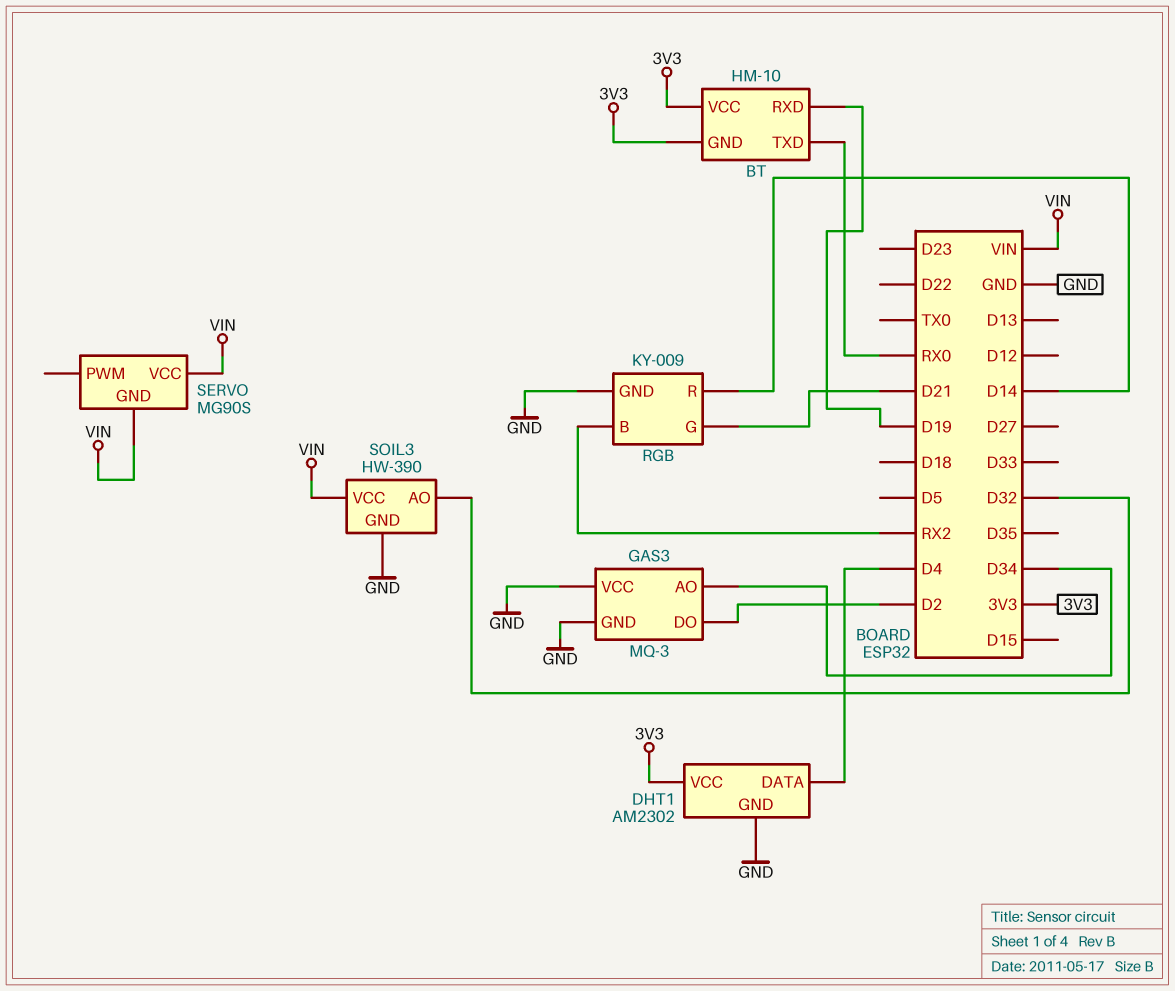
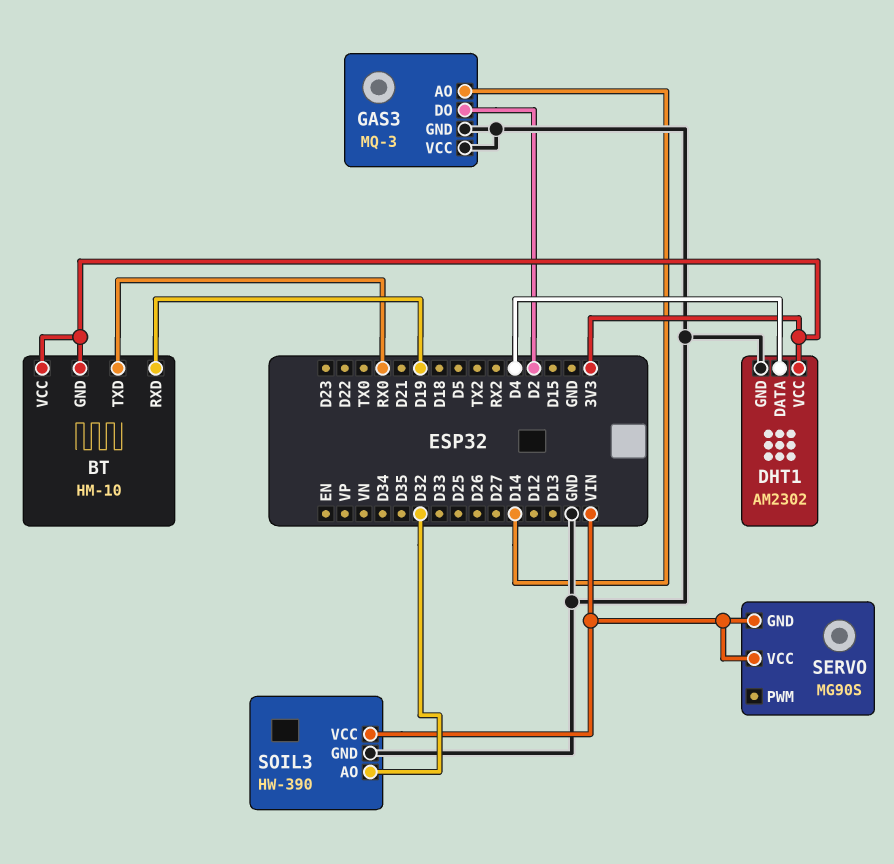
GAS3 pin AO: D34 -> D14
RGB: KY-009 -> none
RGB pin B: RX2 -> none
RGB pin G: D21 -> none
RGB pin GND: GND -> none
RGB pin R: D14 -> none

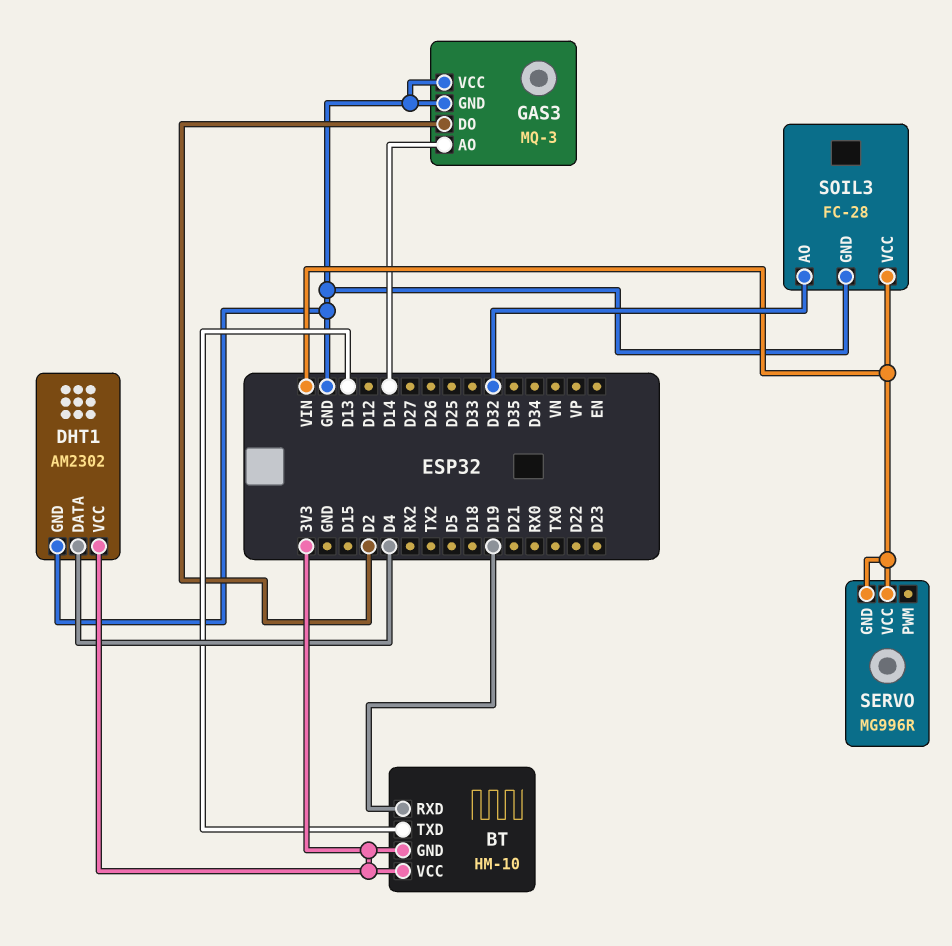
BT pin TXD: RX0 -> D13
SERVO: MG90S -> MG996R
SOIL3: HW-390 -> FC-28

